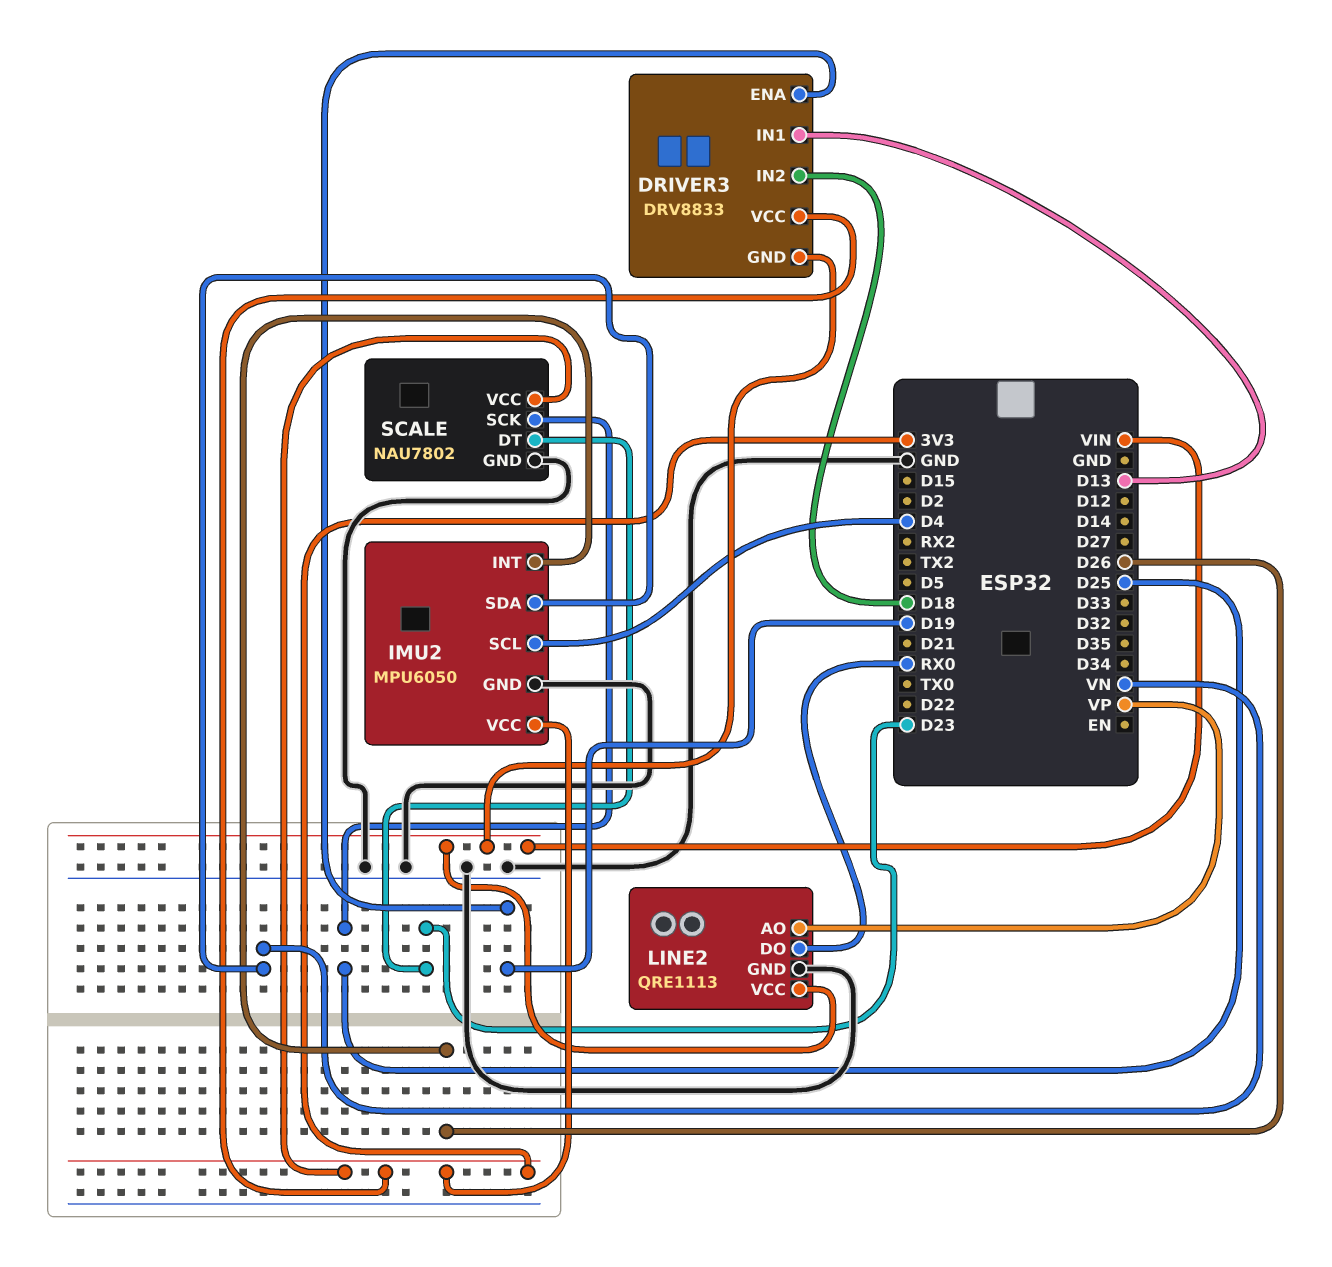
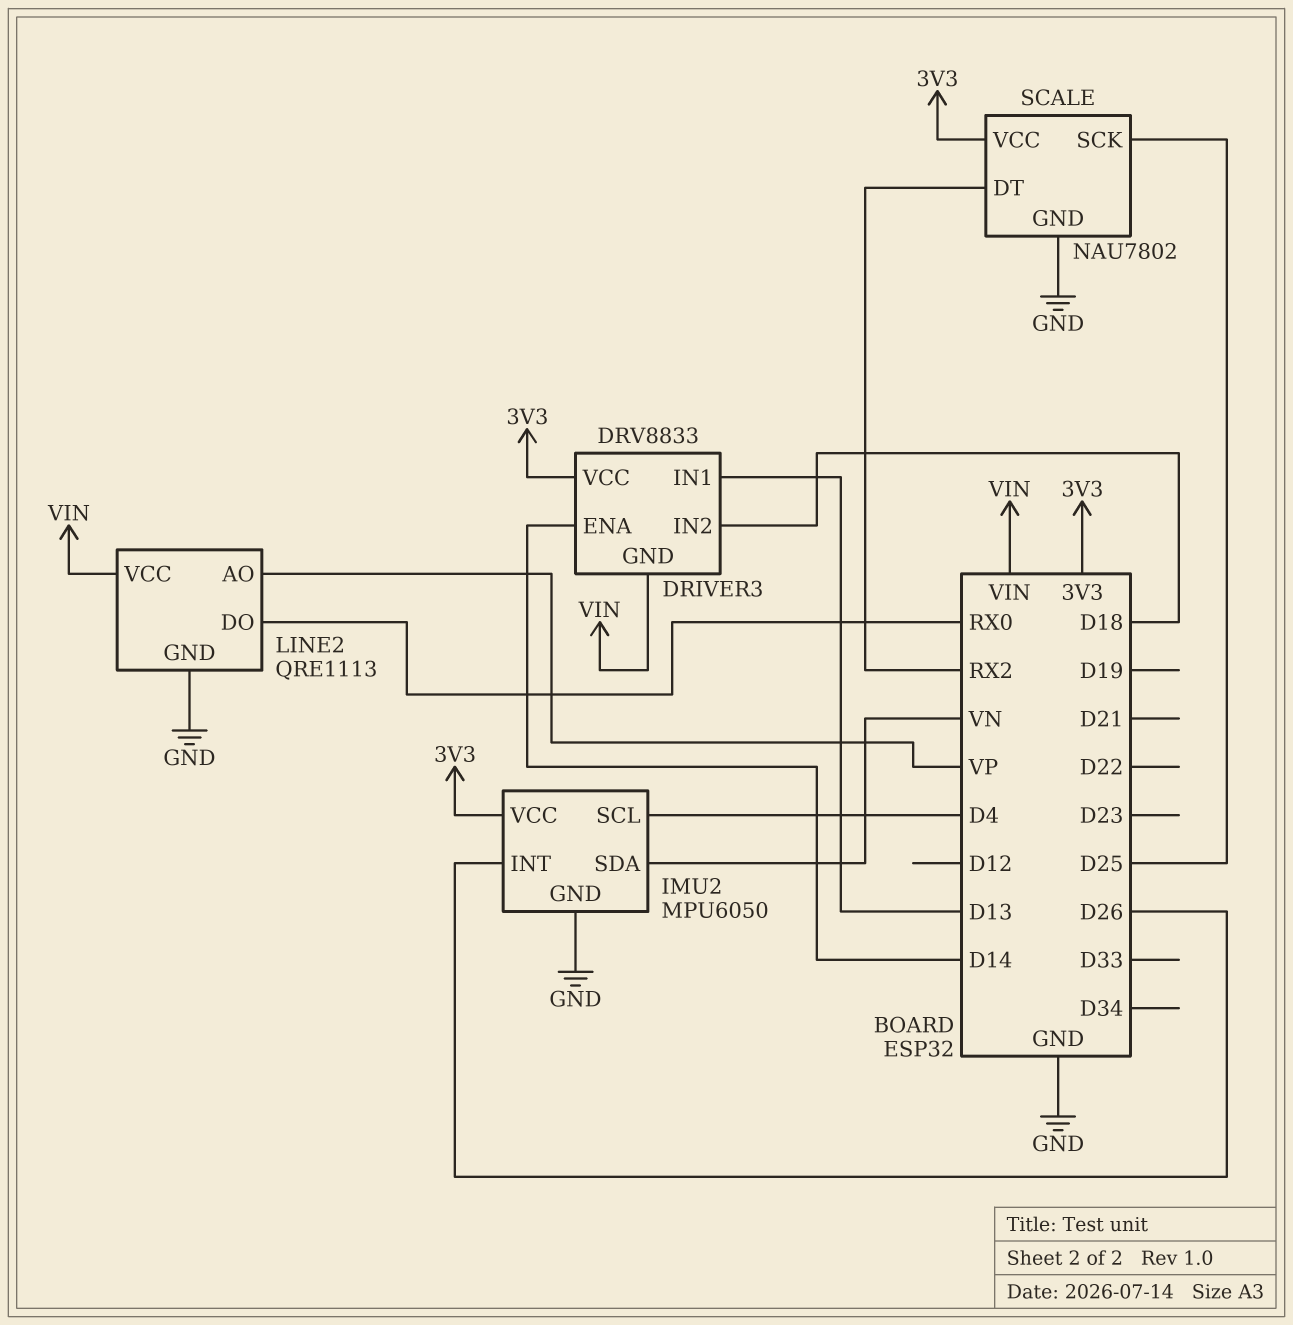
DRIVER3 pin ENA: D19 -> D14
SCALE pin DT: D23 -> RX2

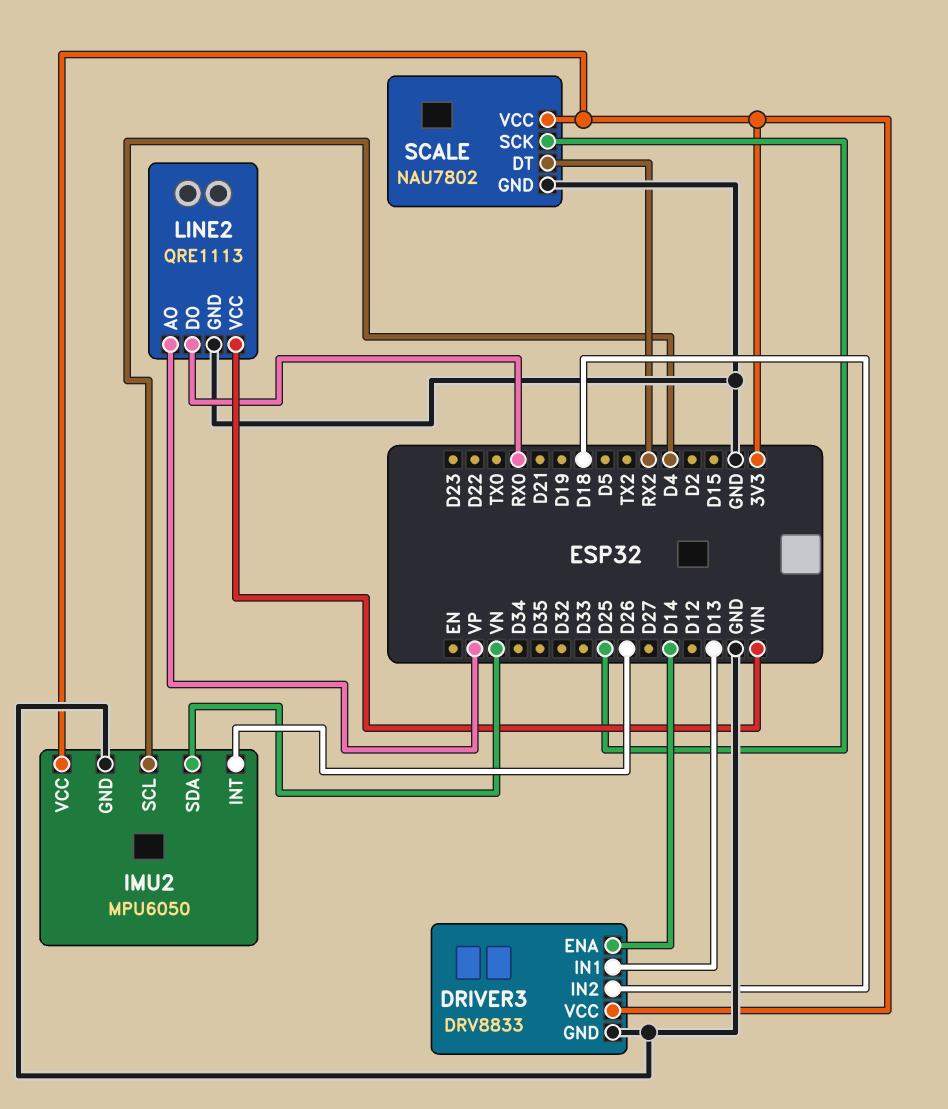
DRIVER3 pin GND: VIN -> GND

